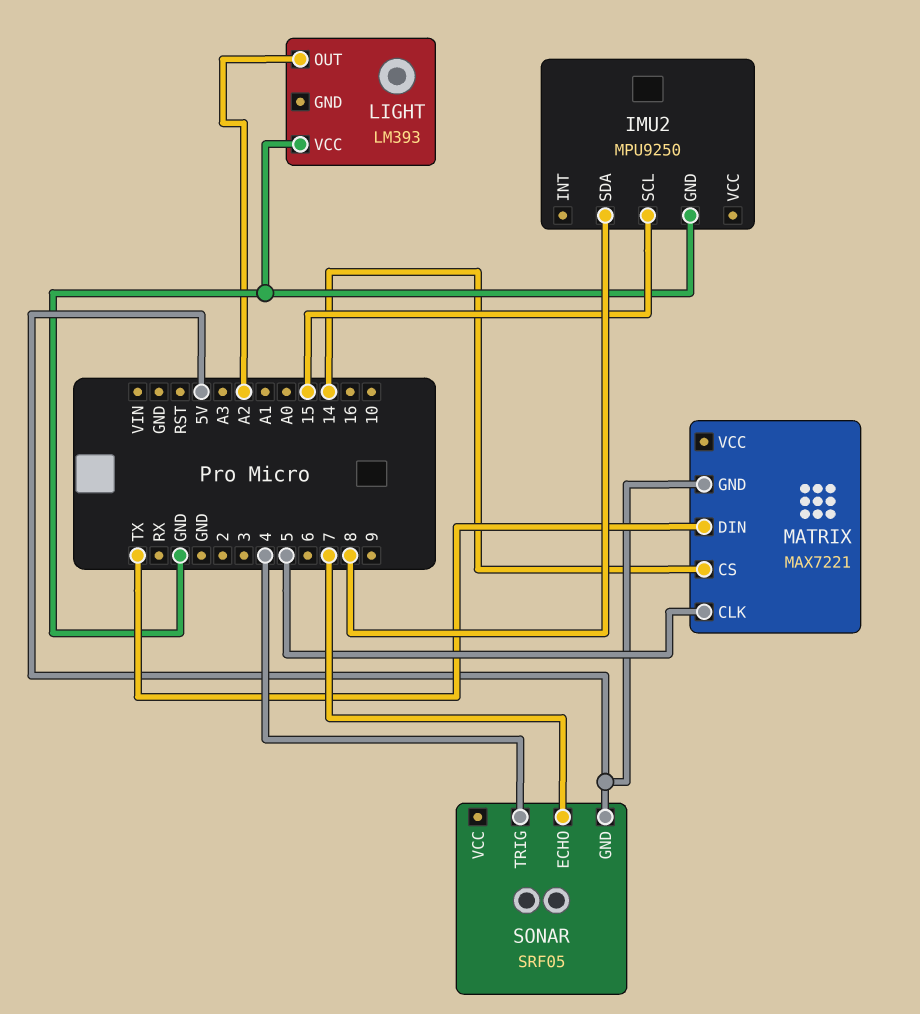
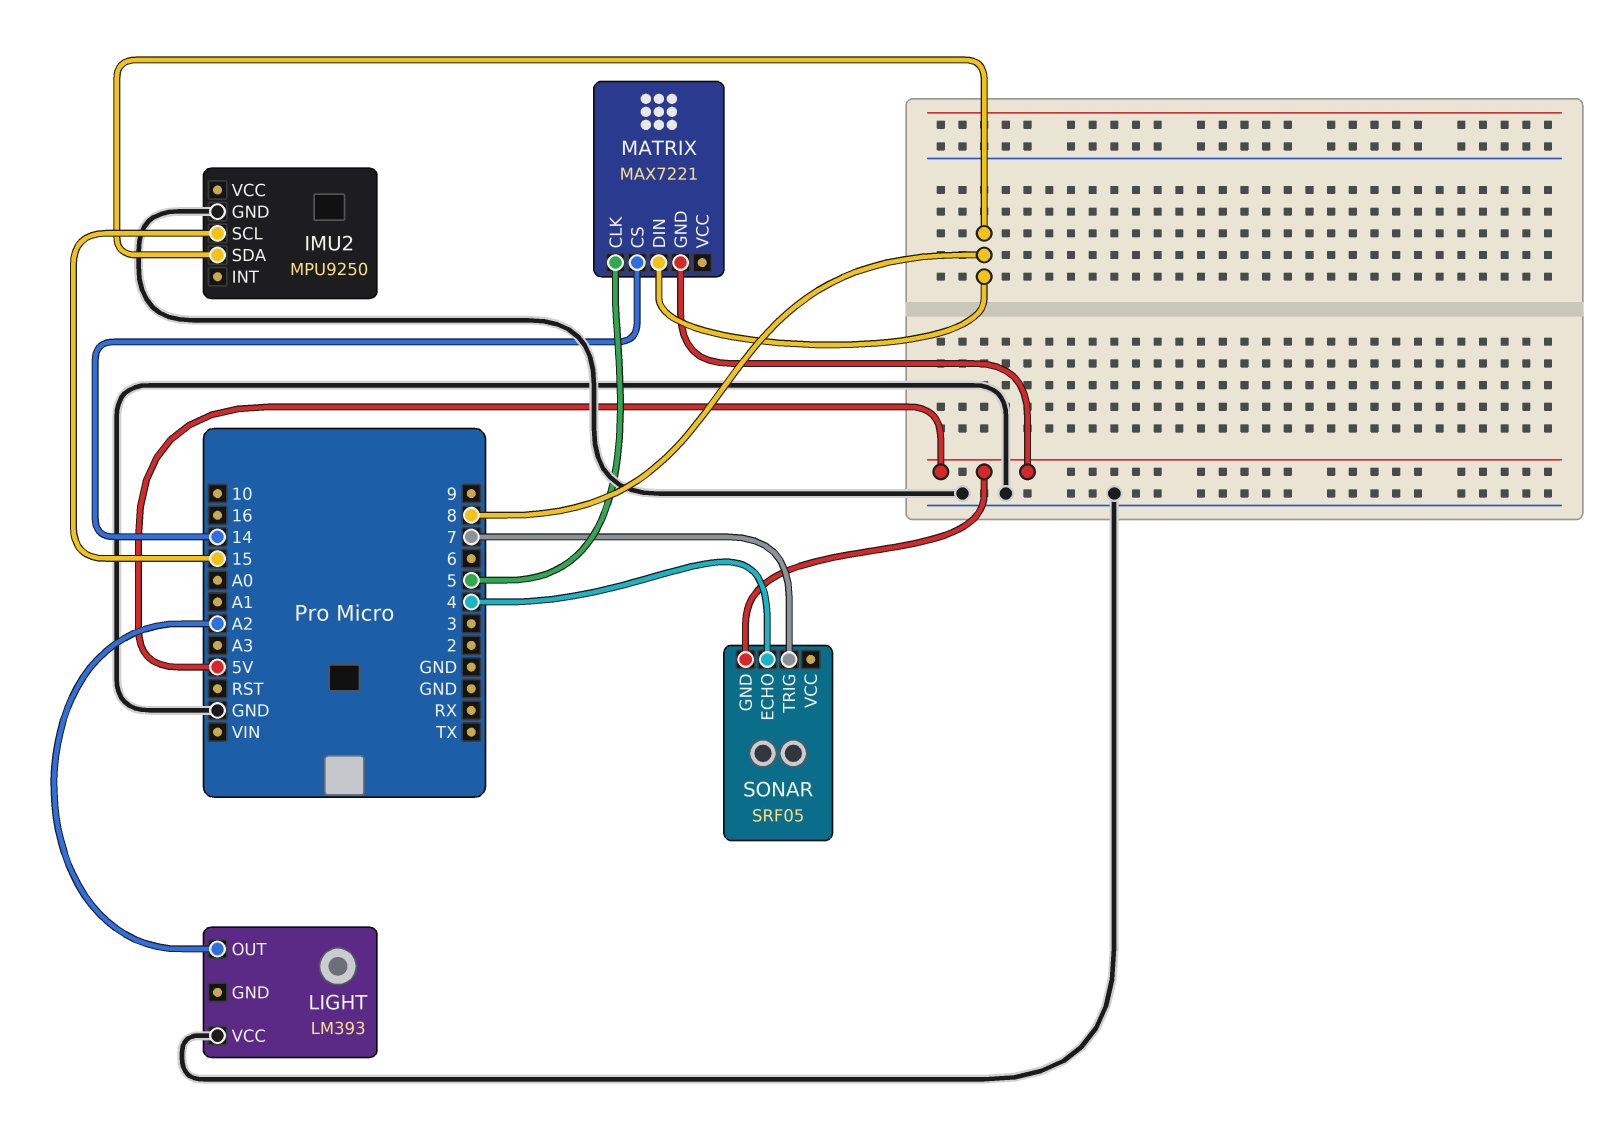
MATRIX pin DIN: TX -> 8
SONAR pin ECHO: 7 -> 4
SONAR pin TRIG: 4 -> 7

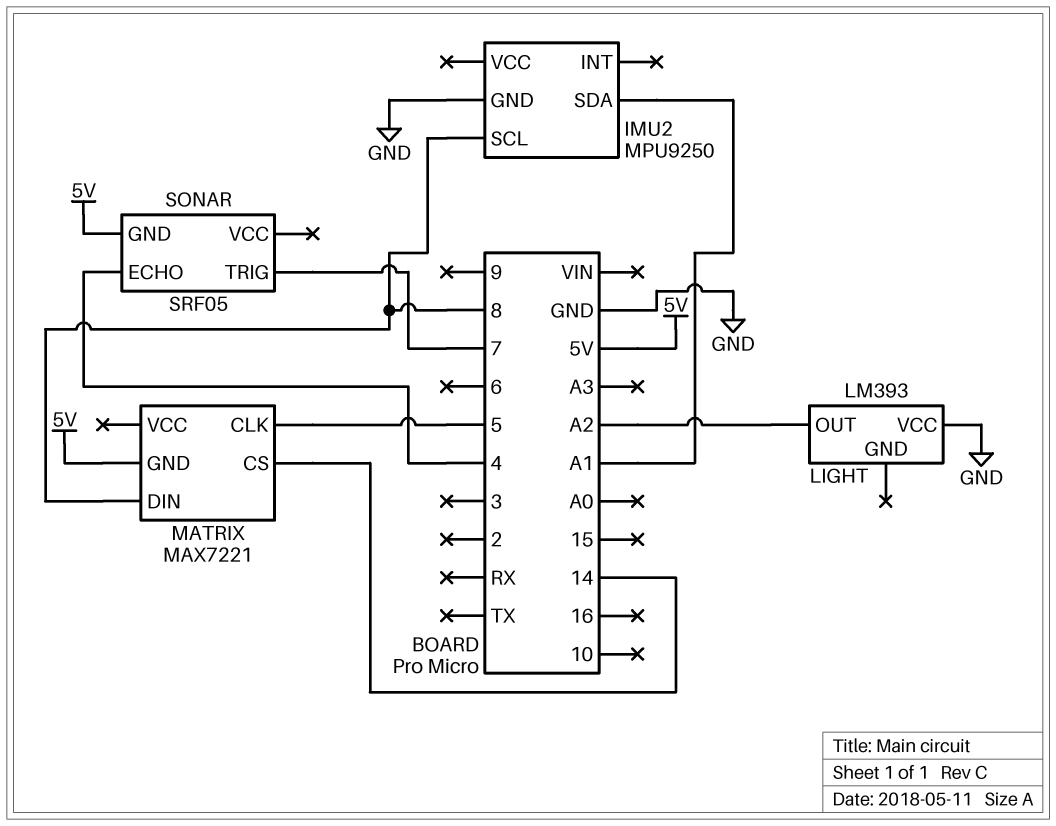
IMU2 pin SCL: 15 -> 8
IMU2 pin SDA: 8 -> A1

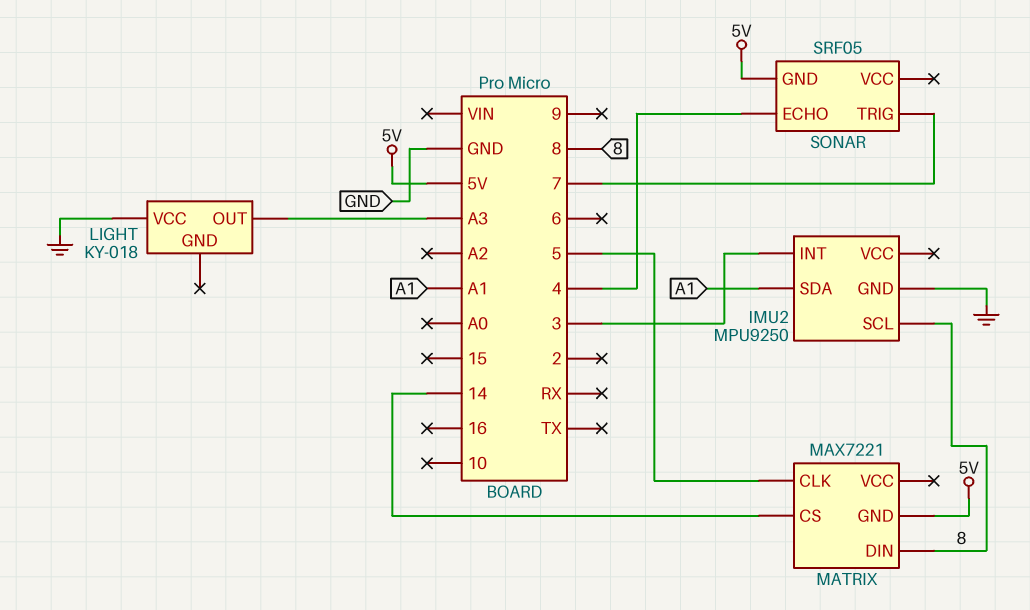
IMU2 pin INT: none -> 3
LIGHT: LM393 -> KY-018
LIGHT pin OUT: A2 -> A3

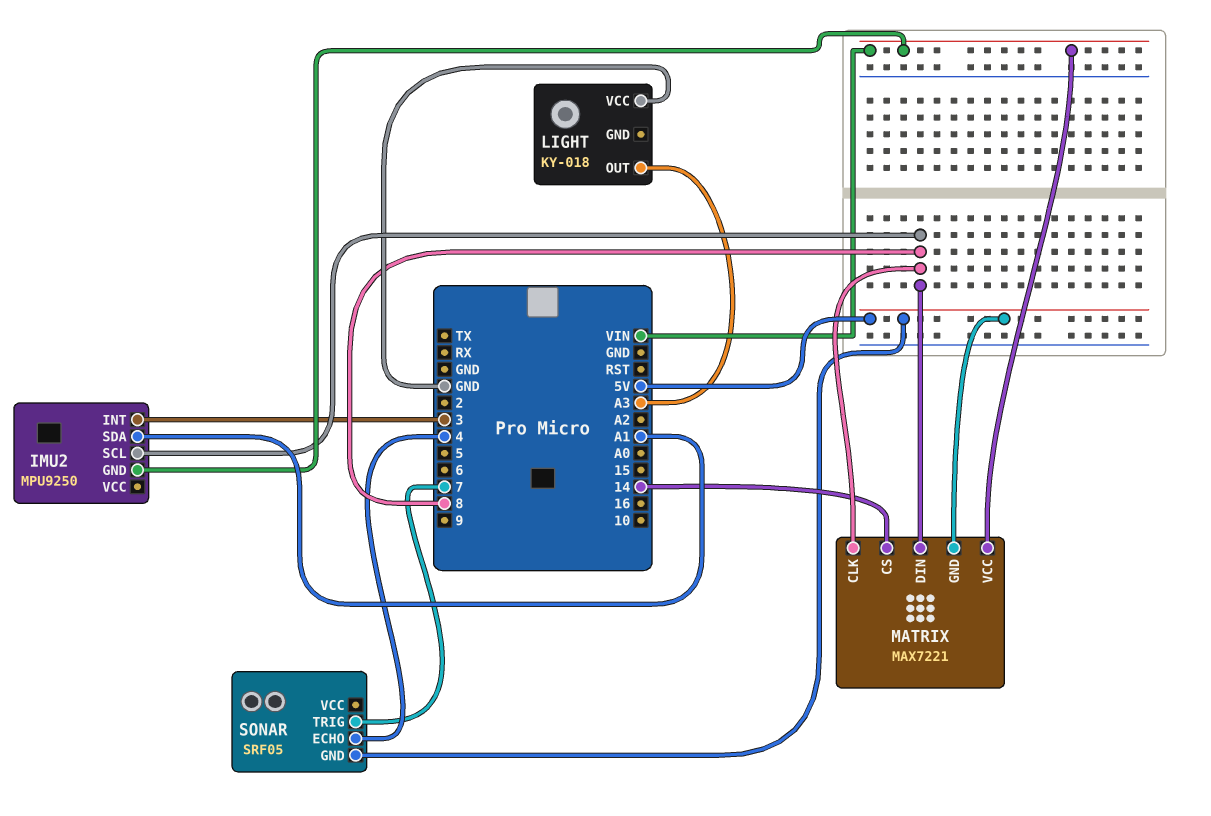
IMU2 pin GND: GND -> VIN
MATRIX pin CLK: 5 -> 8
MATRIX pin VCC: none -> VIN

